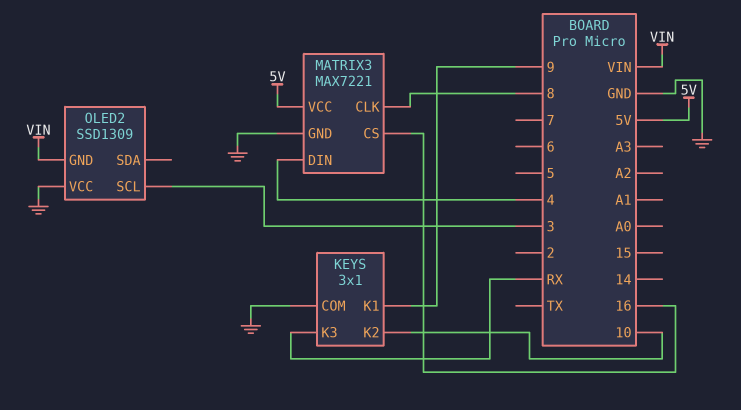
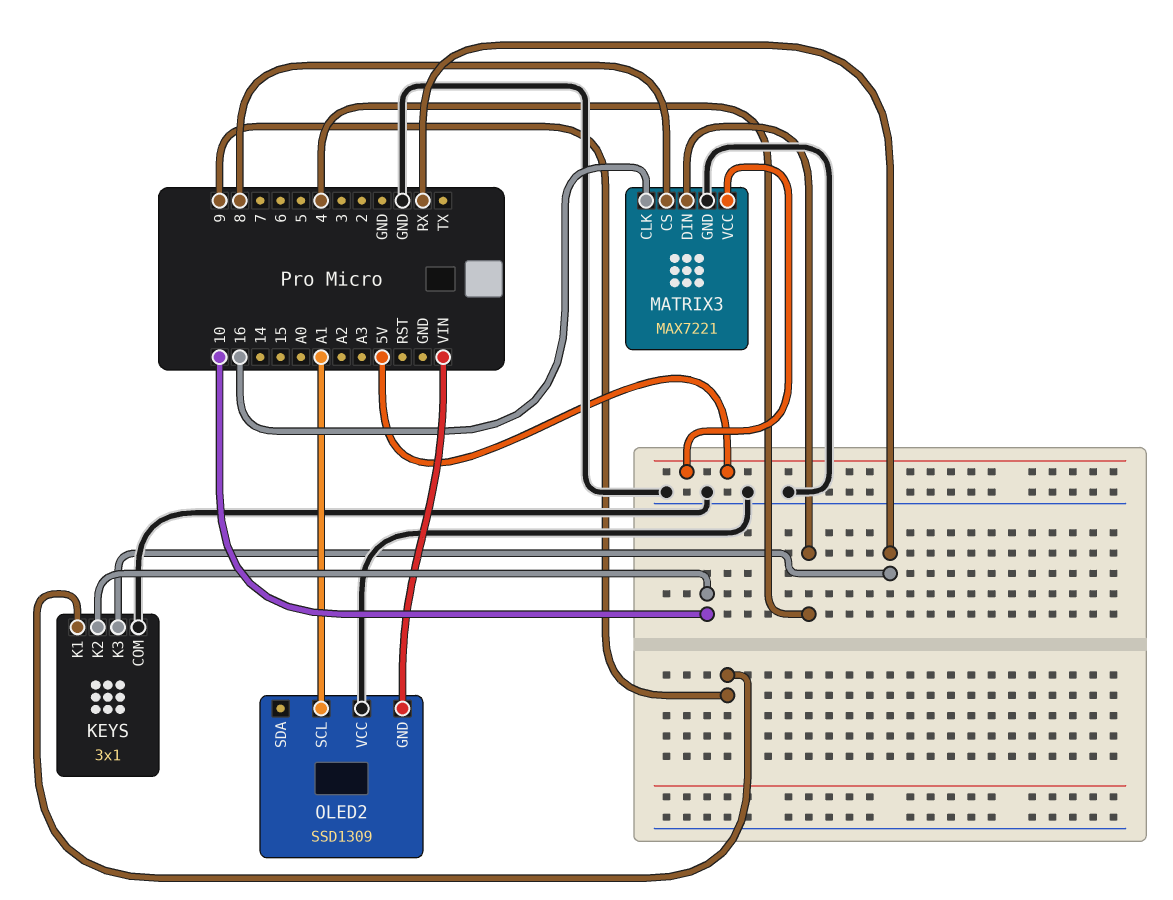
MATRIX3 pin CLK: 8 -> 16
MATRIX3 pin CS: 16 -> 8
OLED2 pin SCL: 3 -> A1

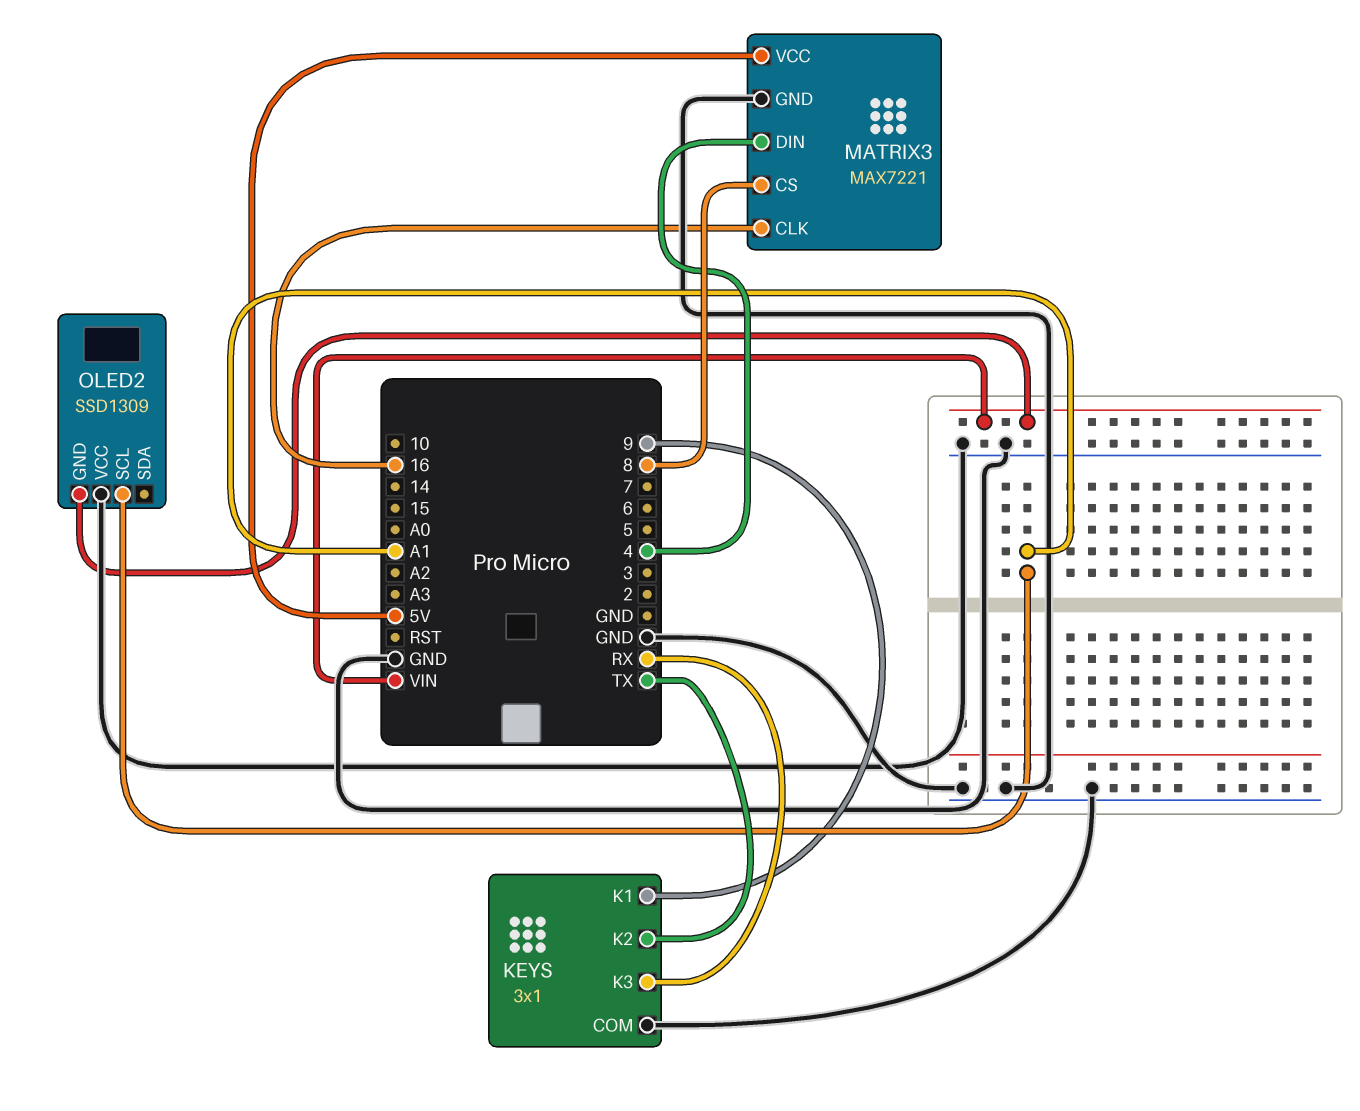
KEYS pin K2: 10 -> TX

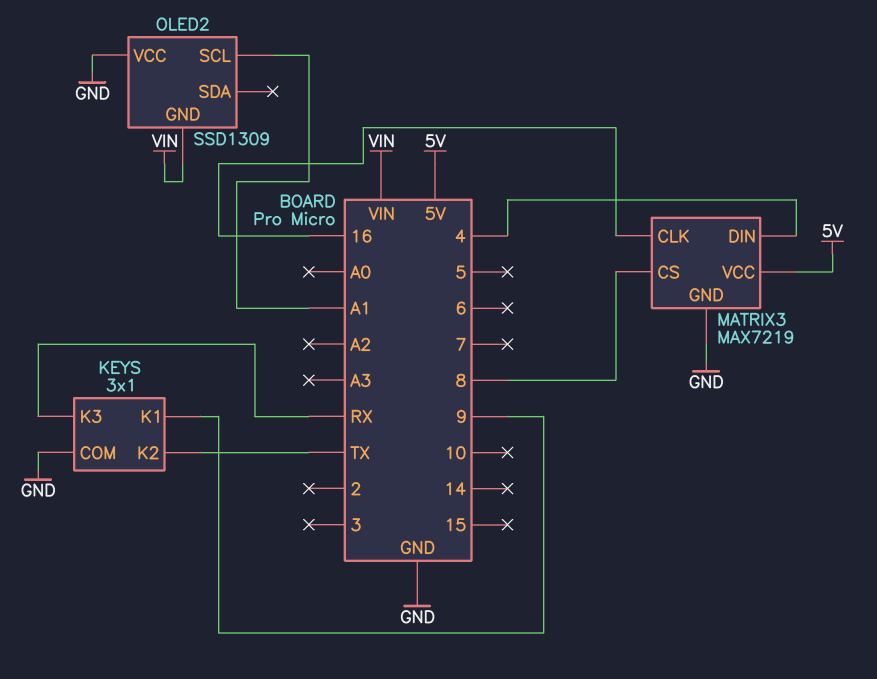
MATRIX3: MAX7221 -> MAX7219

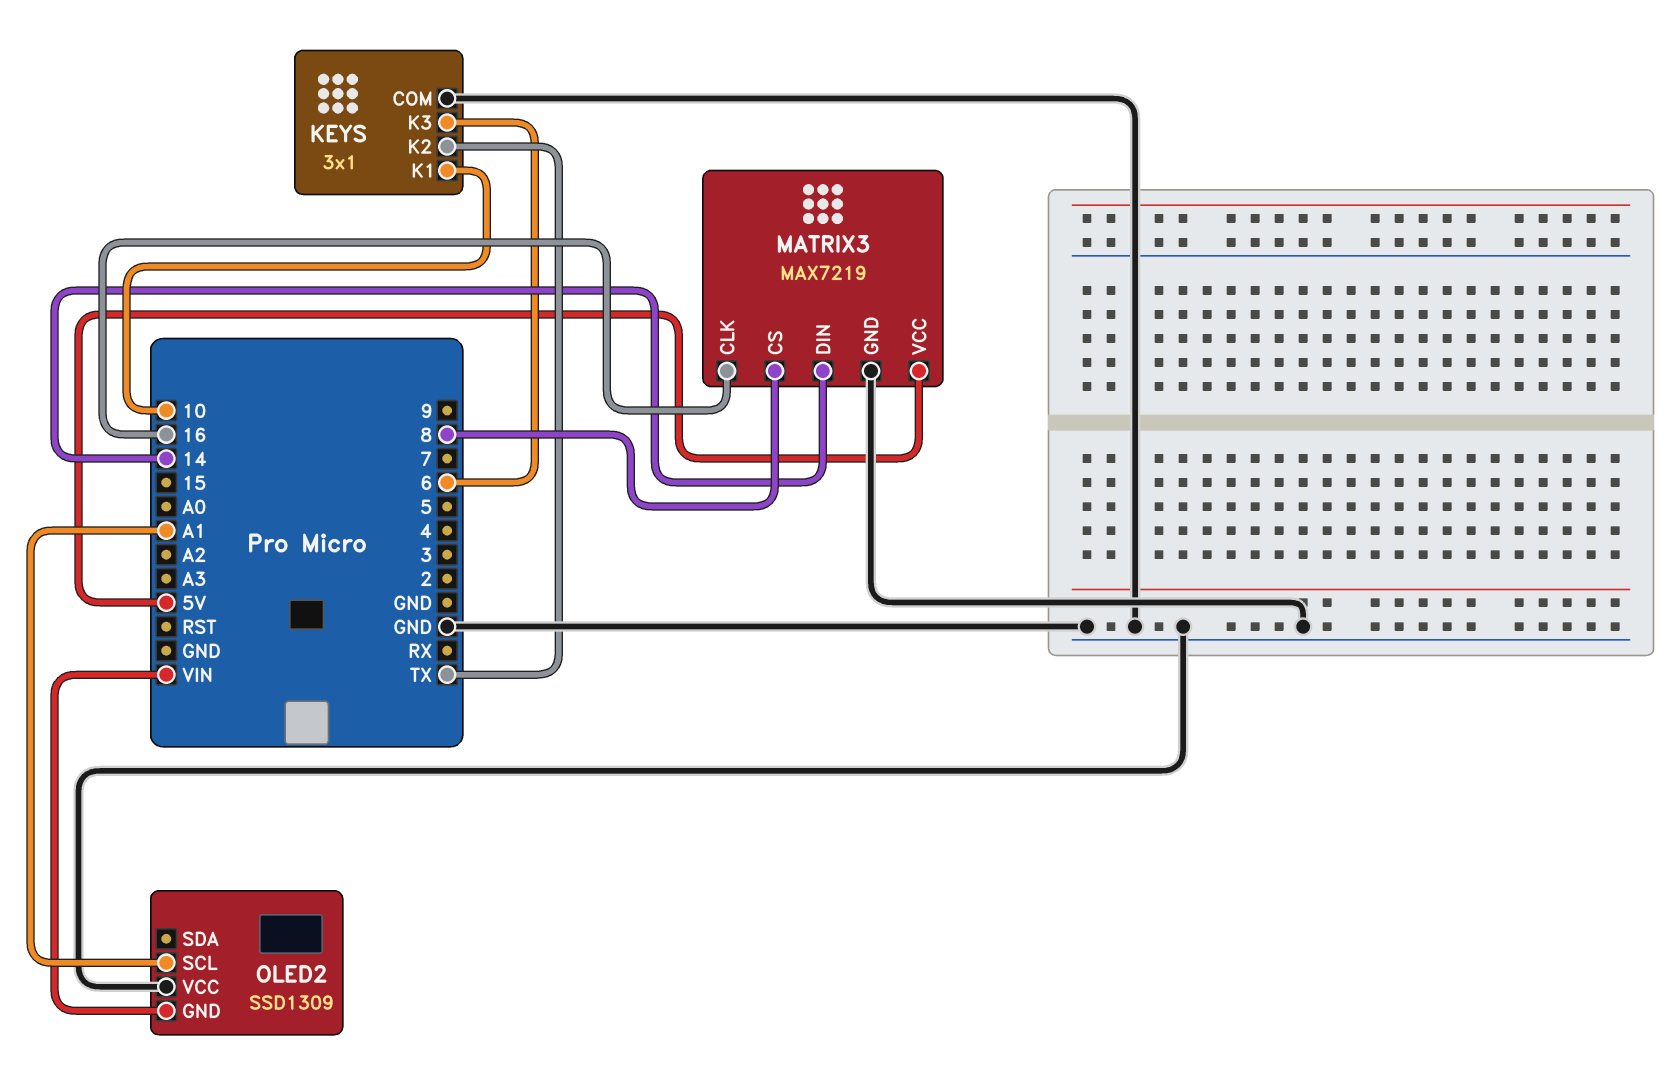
KEYS pin K1: 9 -> 10
KEYS pin K3: RX -> 6
MATRIX3 pin DIN: 4 -> 14

